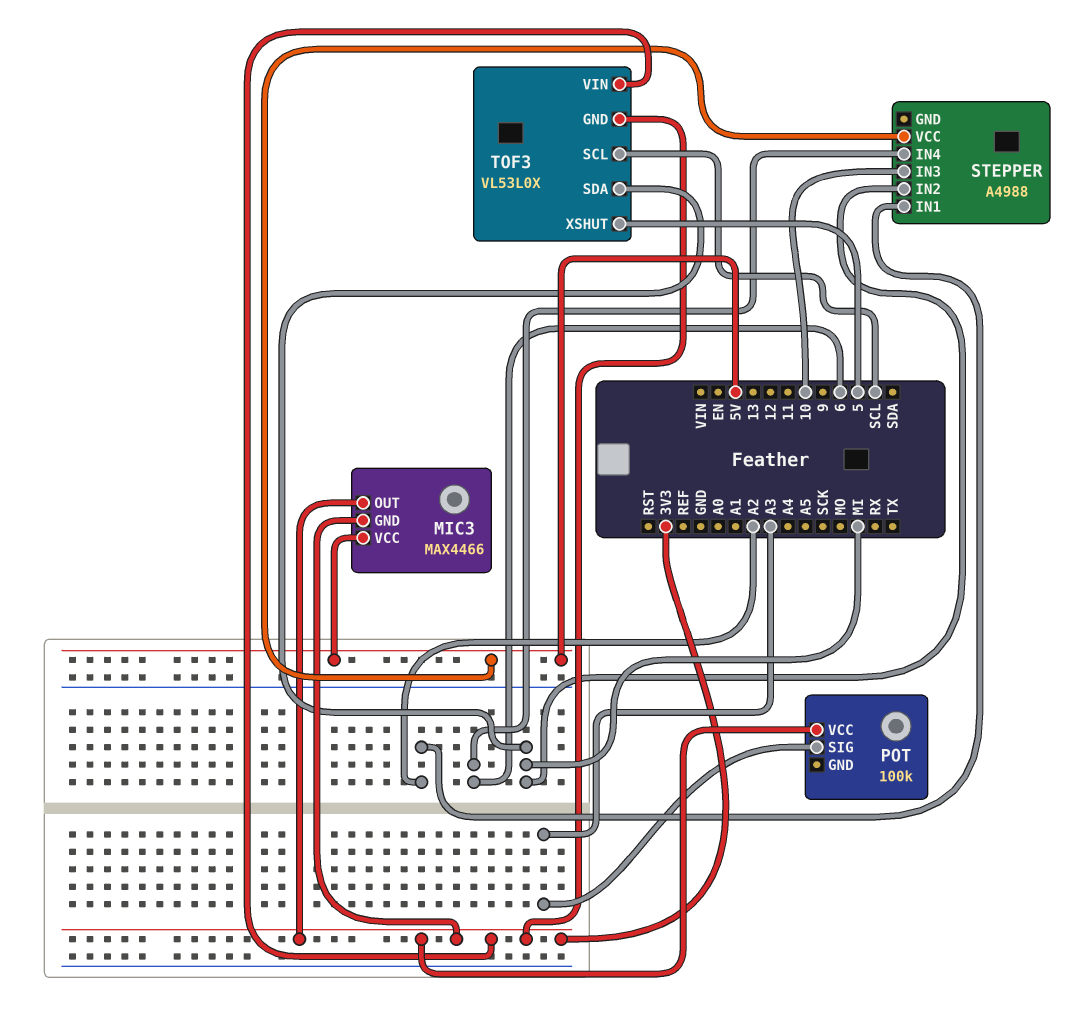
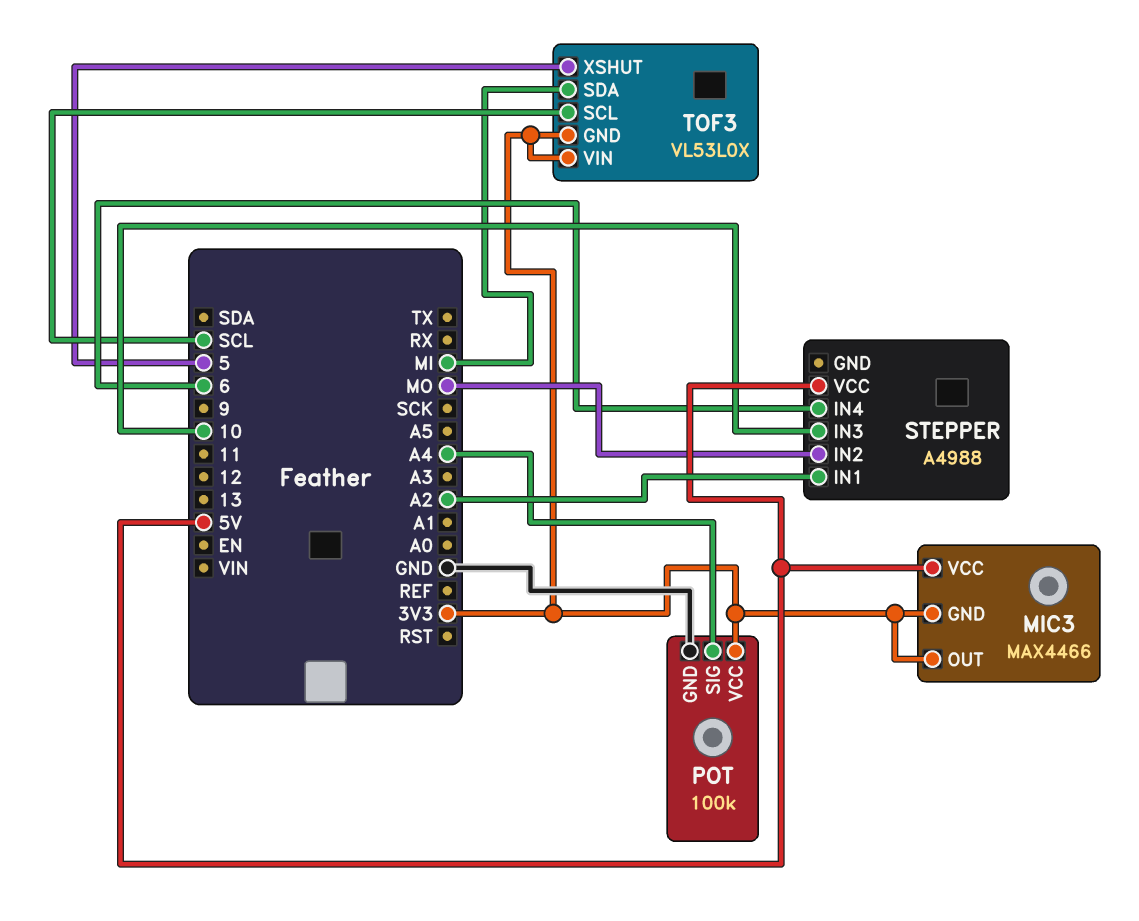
POT pin GND: none -> GND
POT pin SIG: A3 -> A4
STEPPER pin IN2: MI -> MO

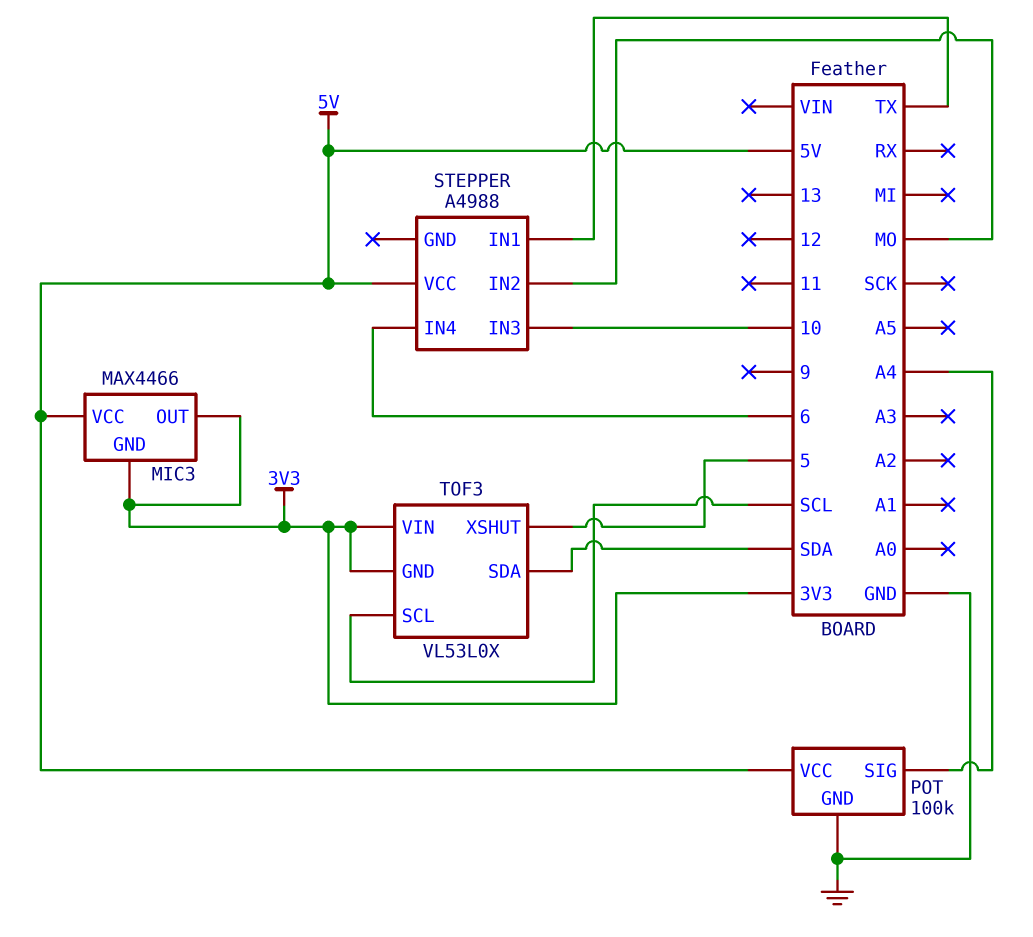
POT pin VCC: 3V3 -> 5V
STEPPER pin IN1: A2 -> TX
TOF3 pin SDA: MI -> SDA

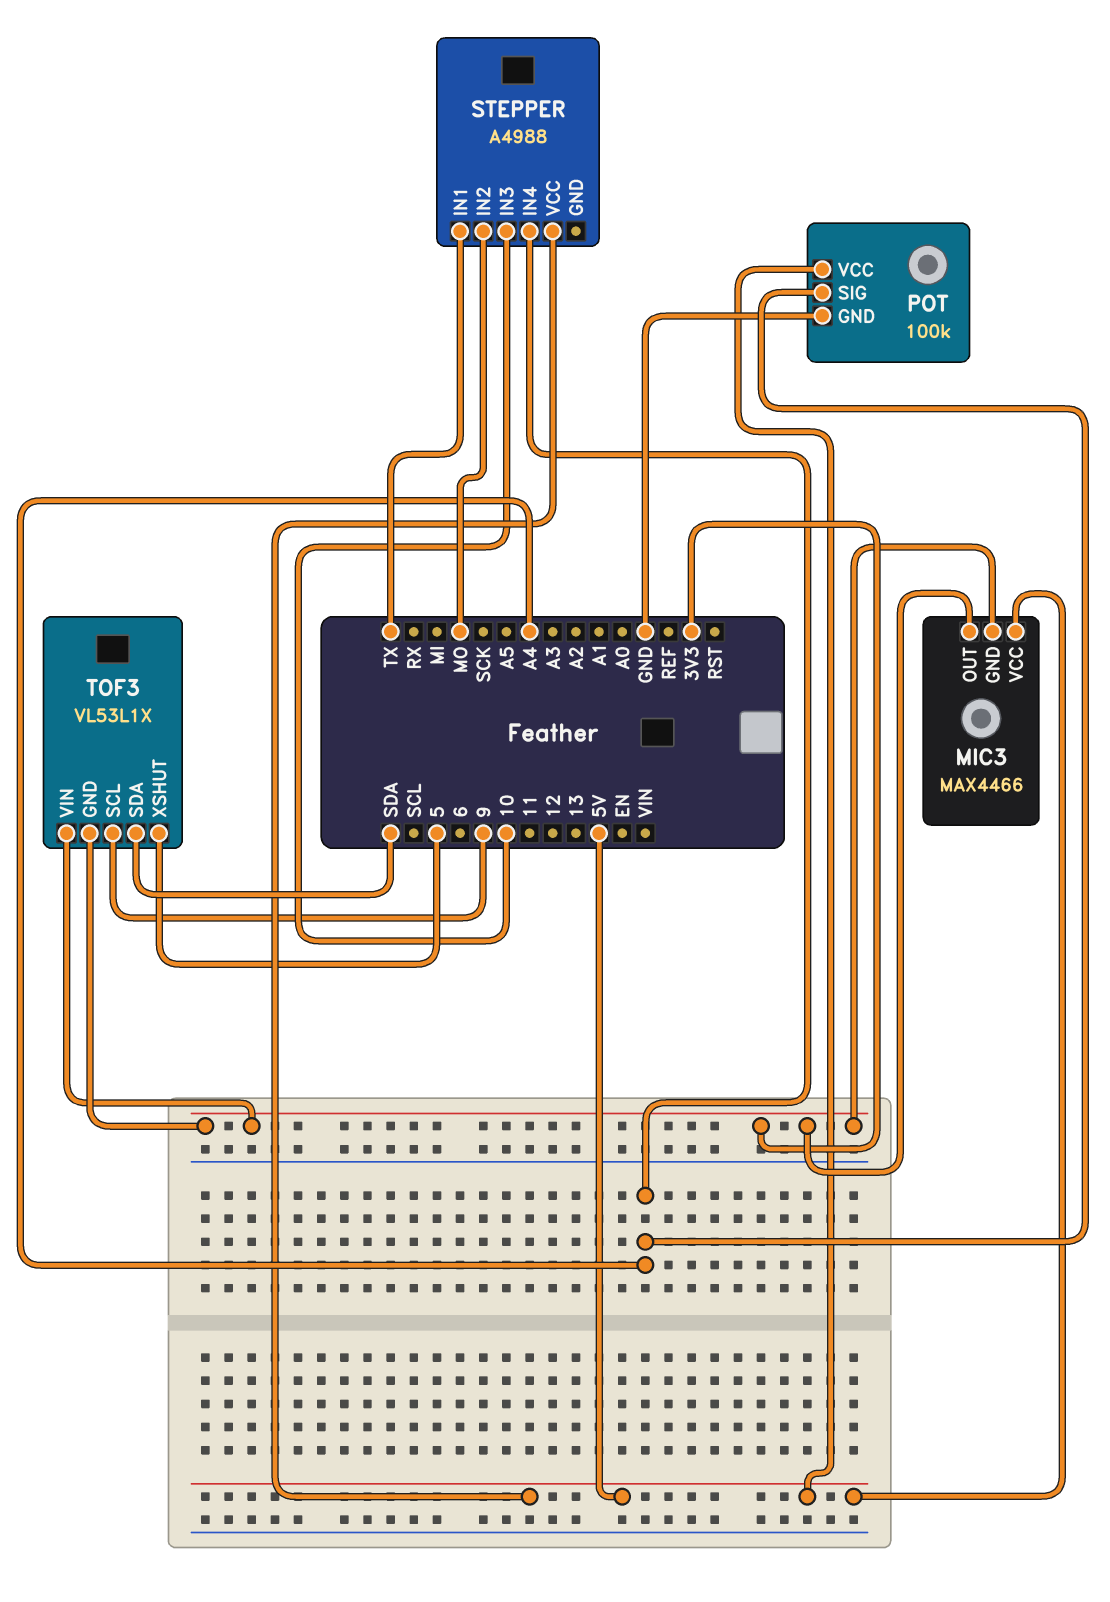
STEPPER pin IN4: 6 -> A4
TOF3: VL53L0X -> VL53L1X
TOF3 pin SCL: SCL -> 9

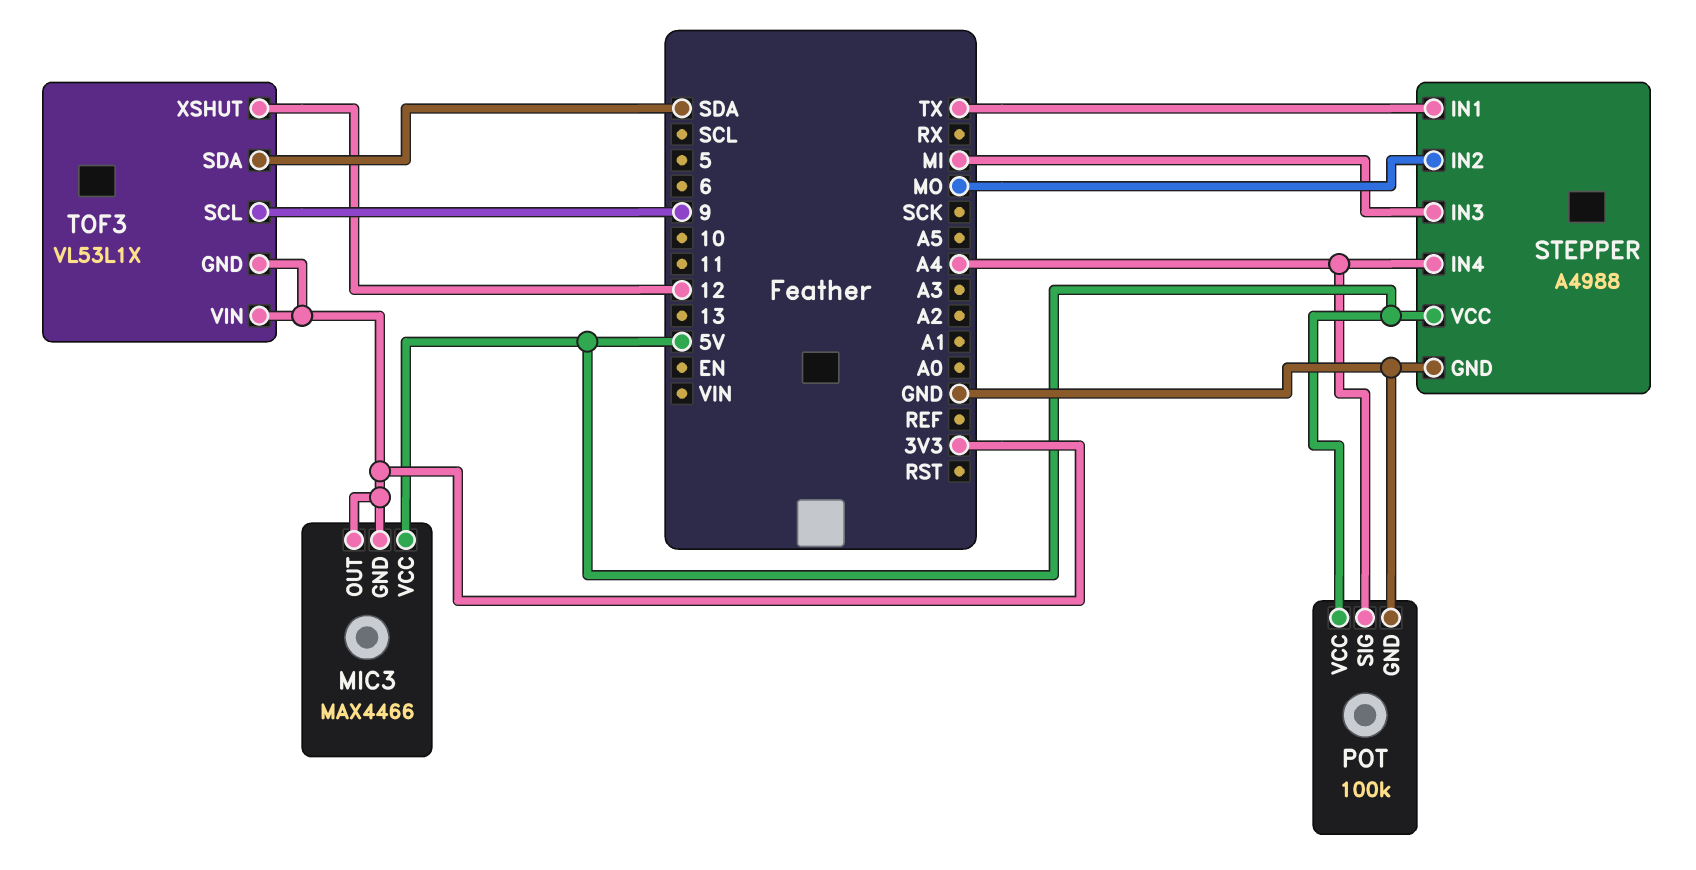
STEPPER pin GND: none -> GND
STEPPER pin IN3: 10 -> MI
TOF3 pin XSHUT: 5 -> 12

